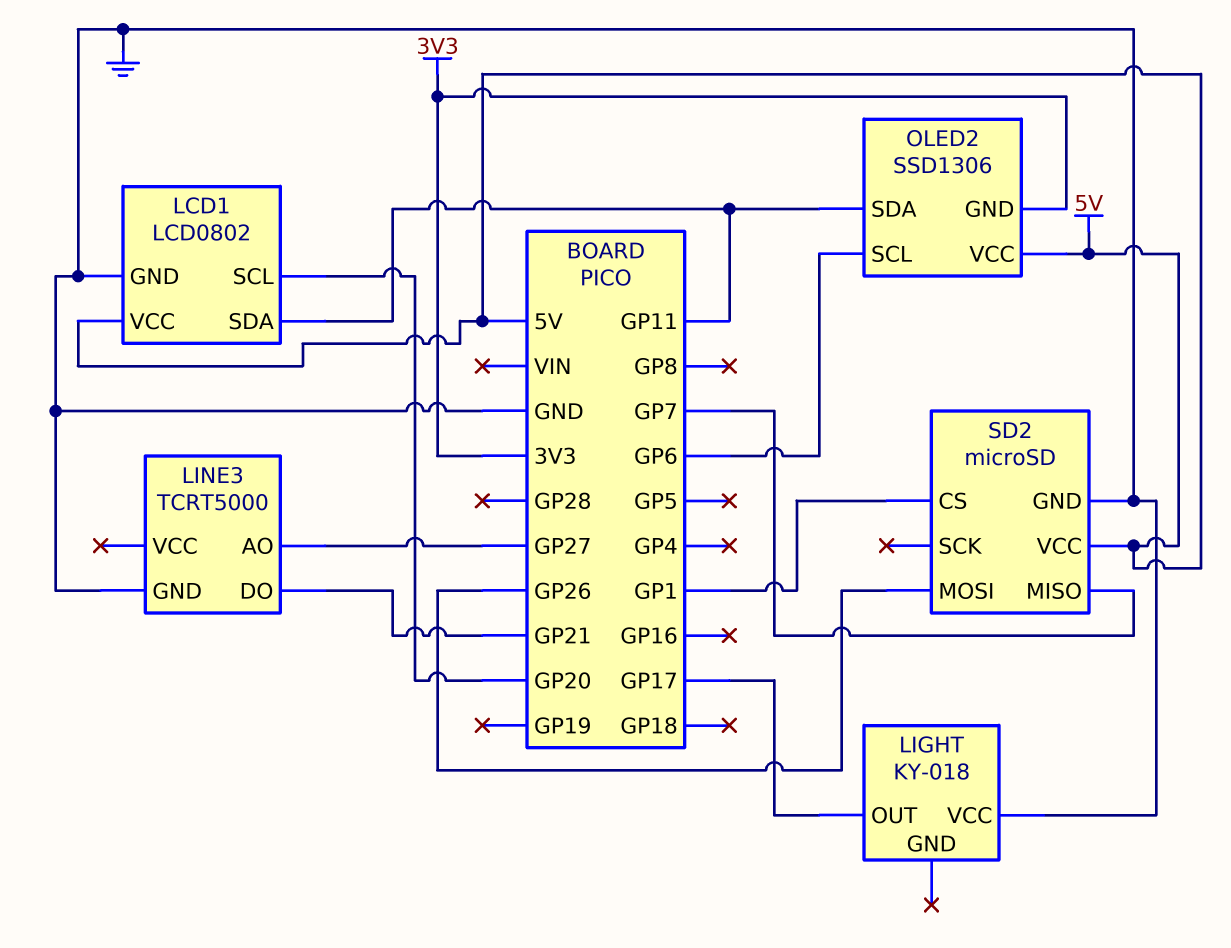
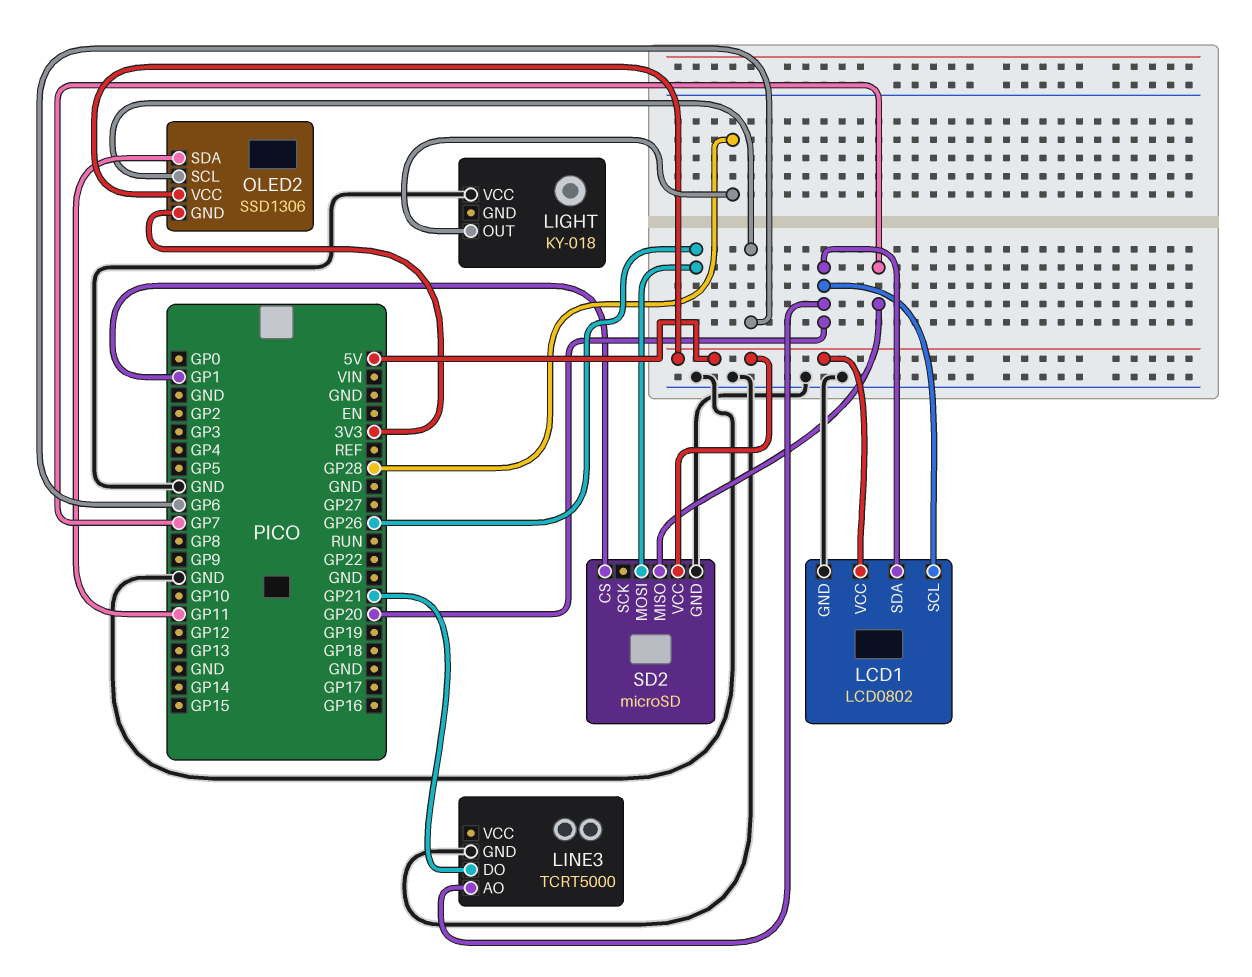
LCD1 pin SDA: GP11 -> GP20
LIGHT pin OUT: GP17 -> GP28
LINE3 pin AO: GP27 -> GP20

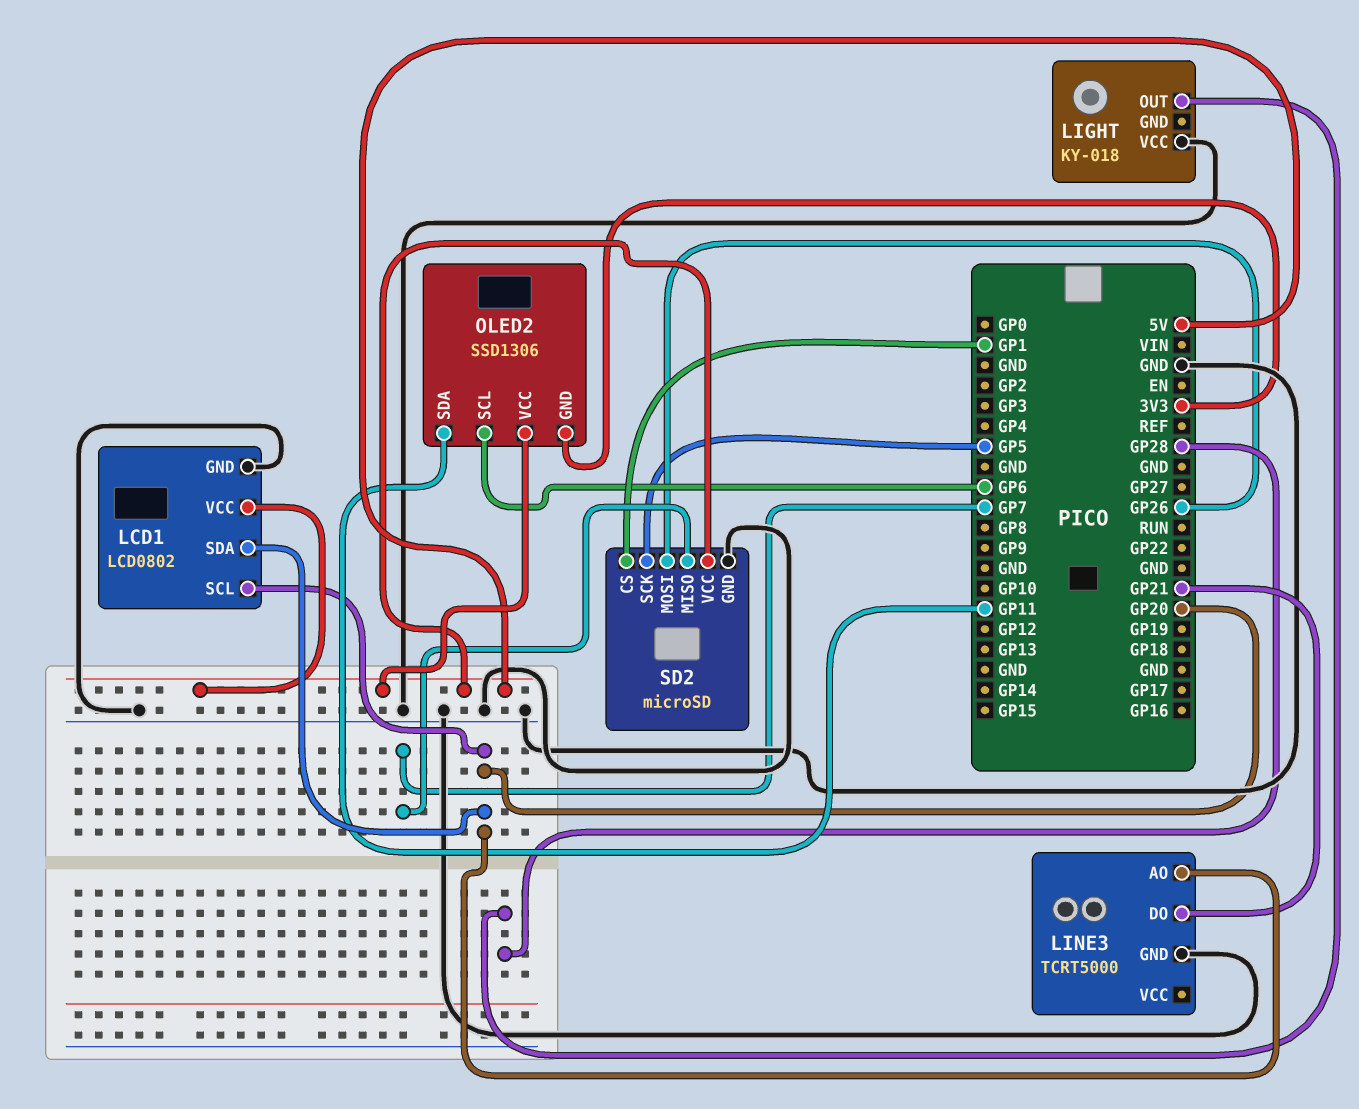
SD2 pin SCK: none -> GP5

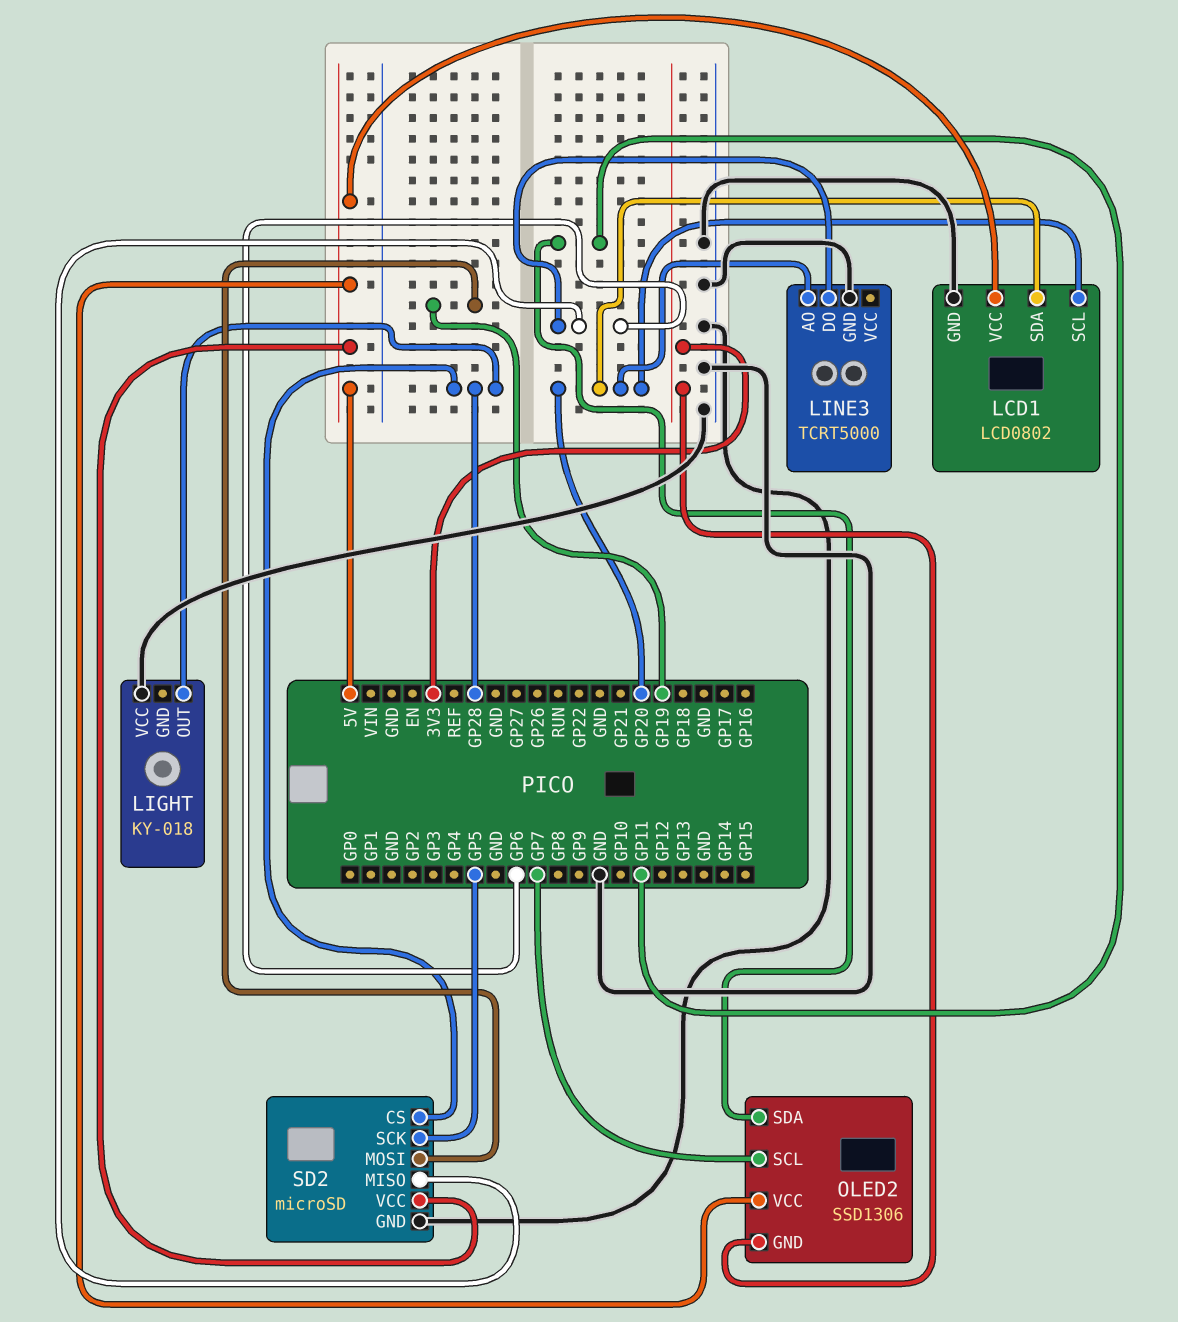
LINE3 pin DO: GP21 -> GP6
OLED2 pin SCL: GP6 -> GP7
SD2 pin CS: GP1 -> GP28
SD2 pin MISO: GP7 -> GP6
SD2 pin MOSI: GP26 -> GP19

